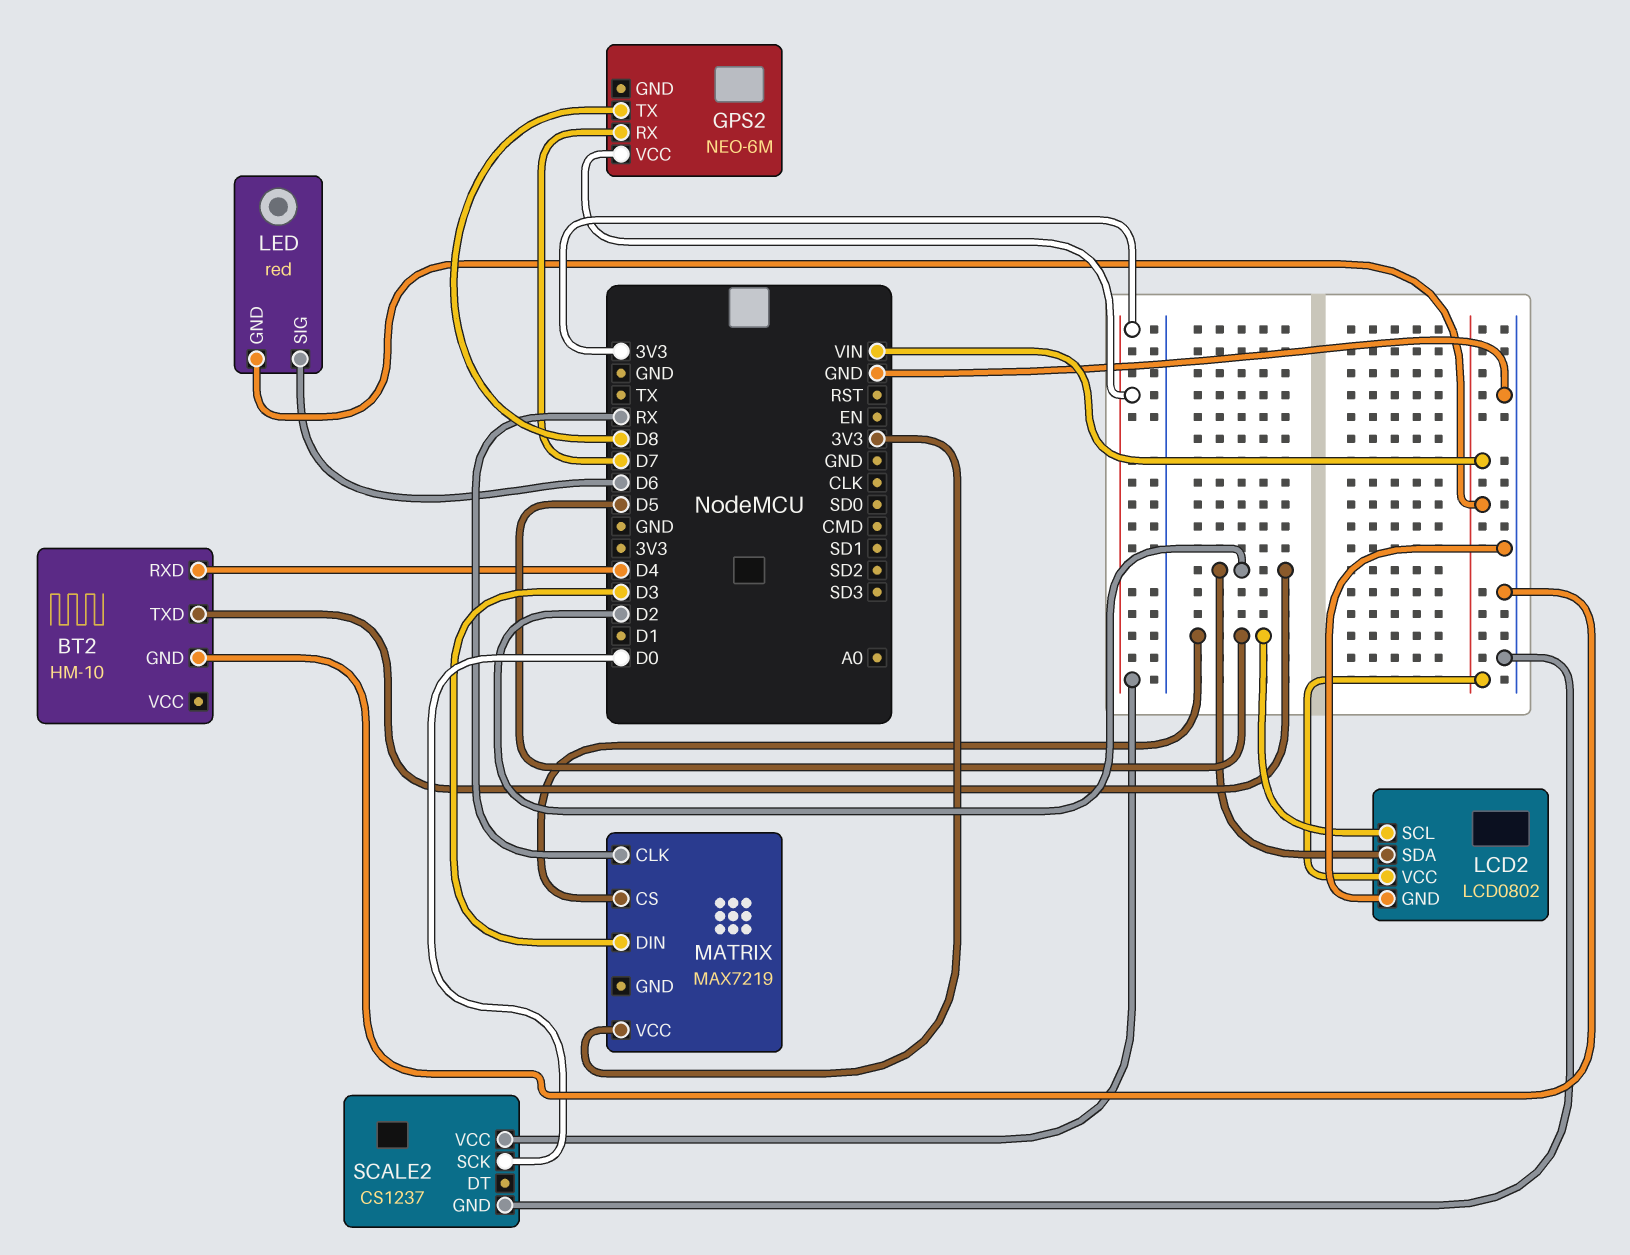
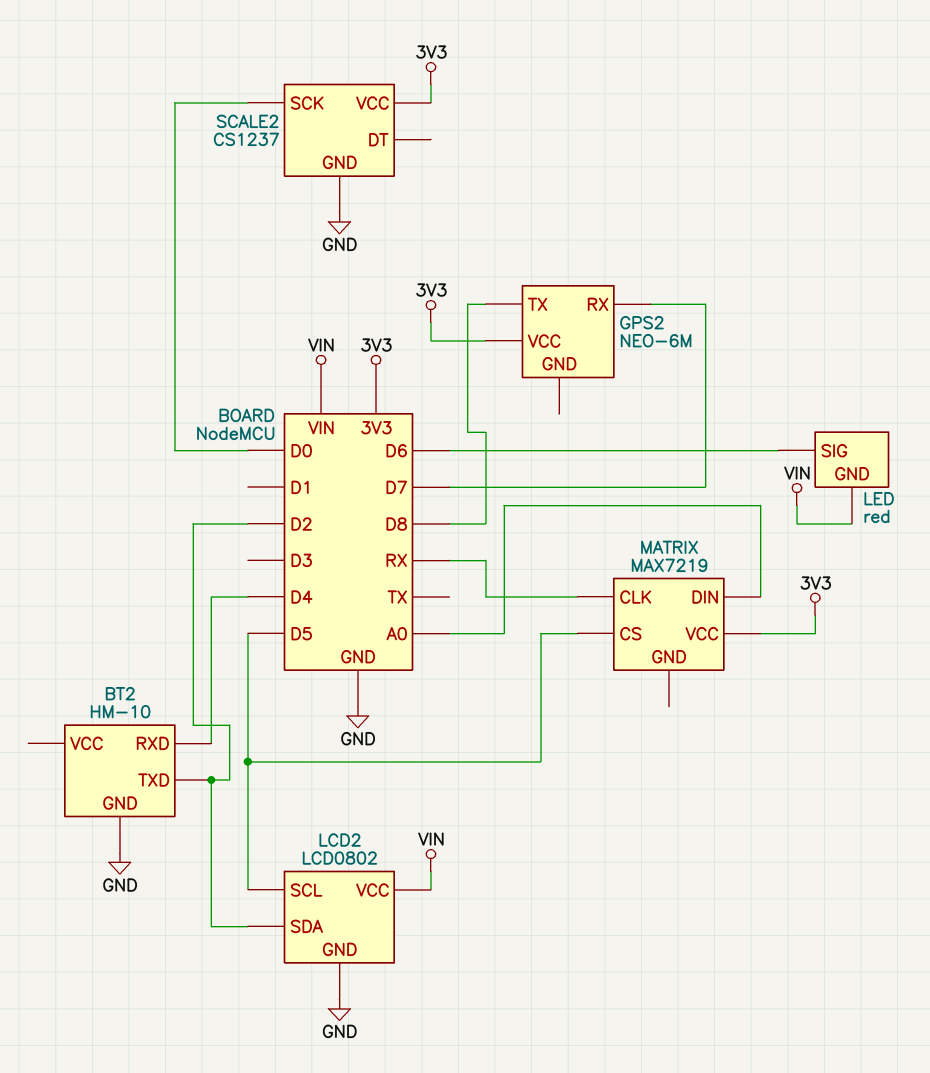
MATRIX pin DIN: D3 -> A0

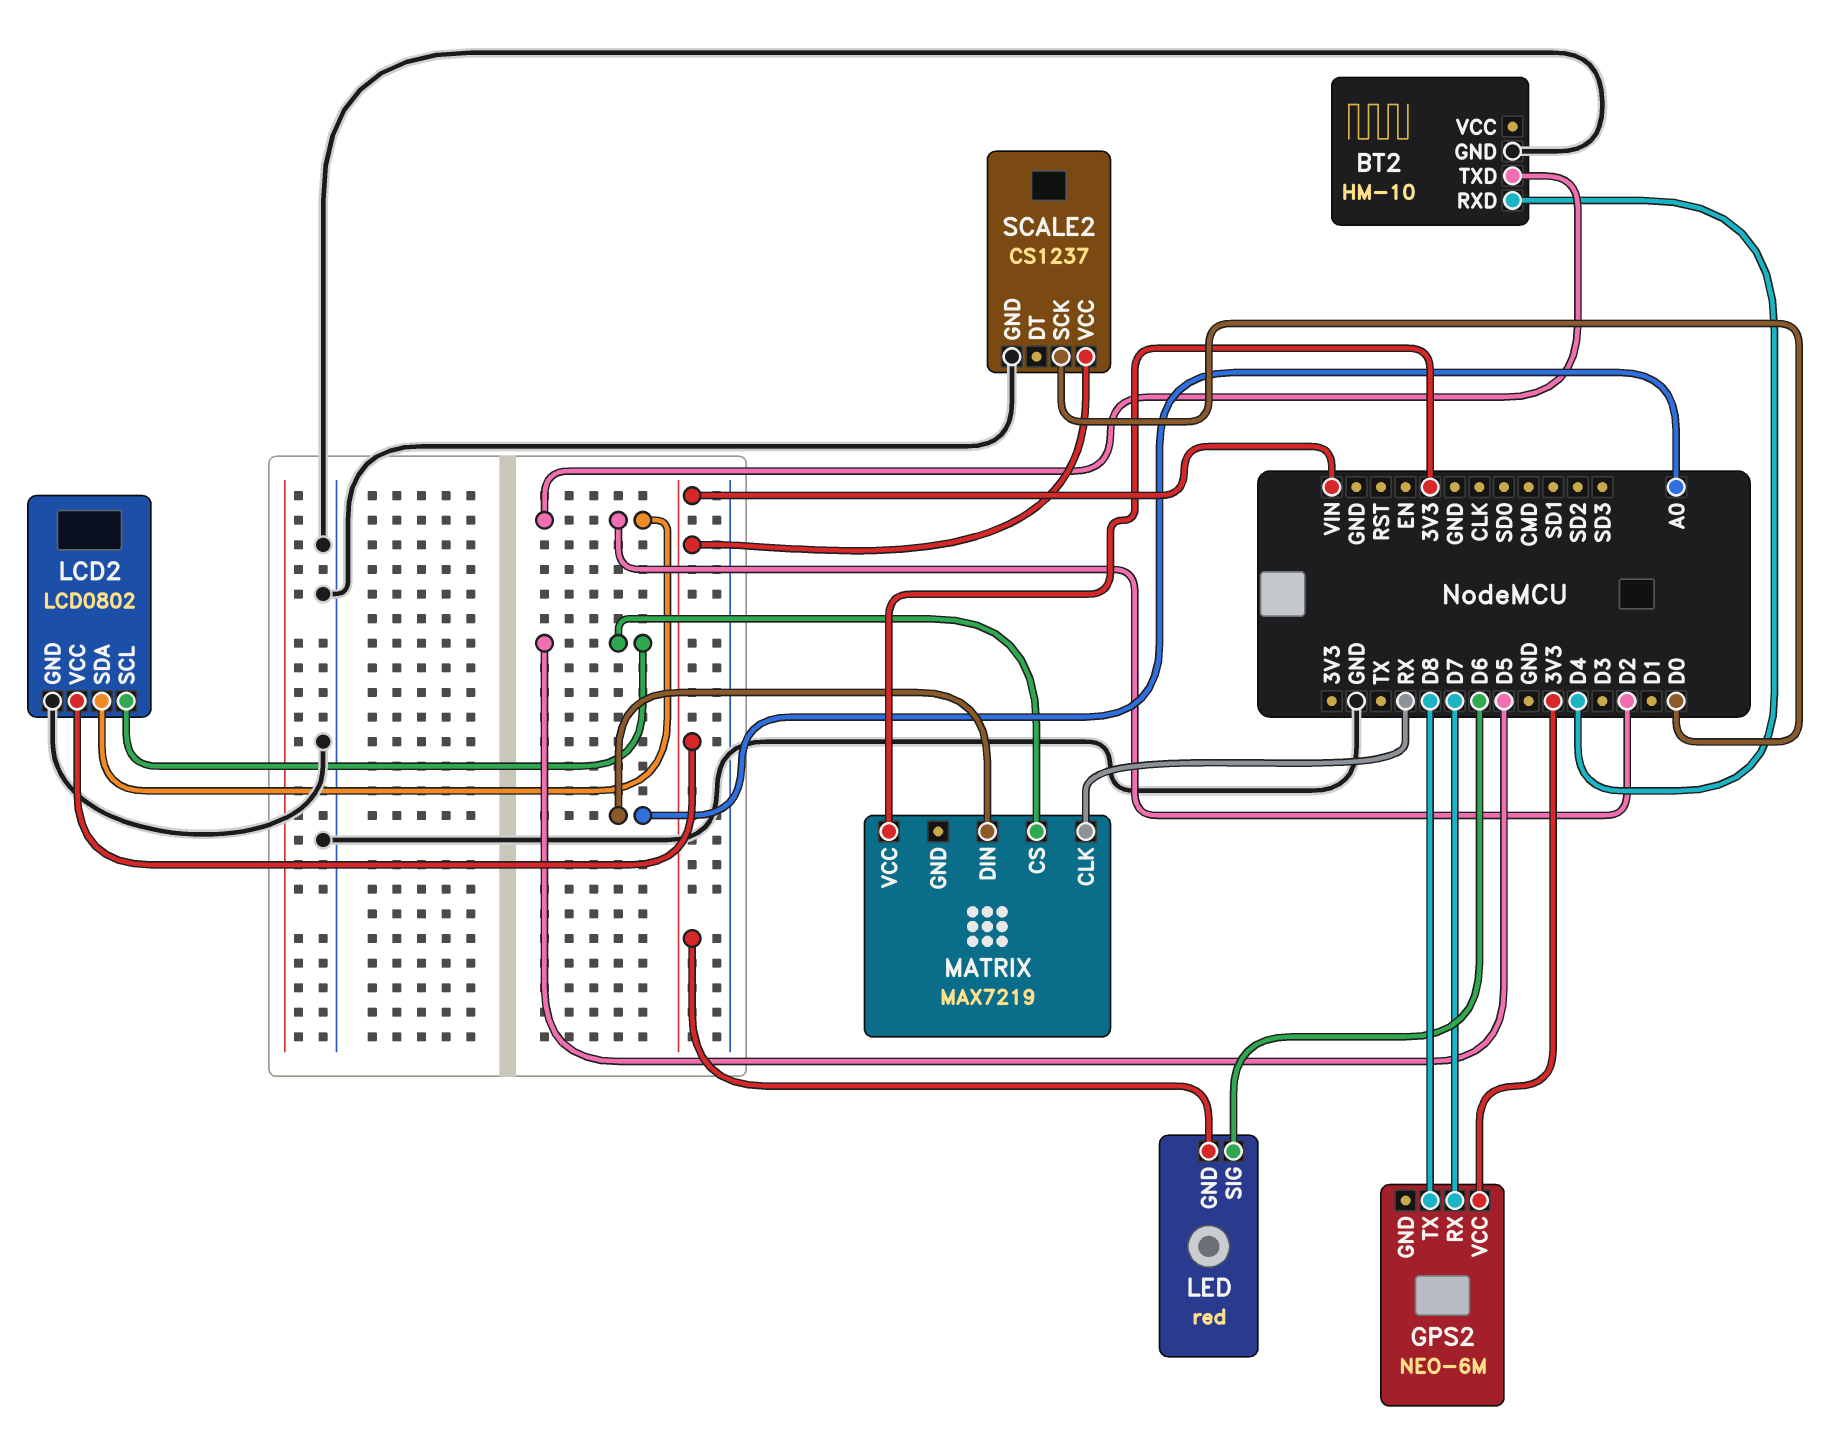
SCALE2 pin VCC: 3V3 -> VIN

